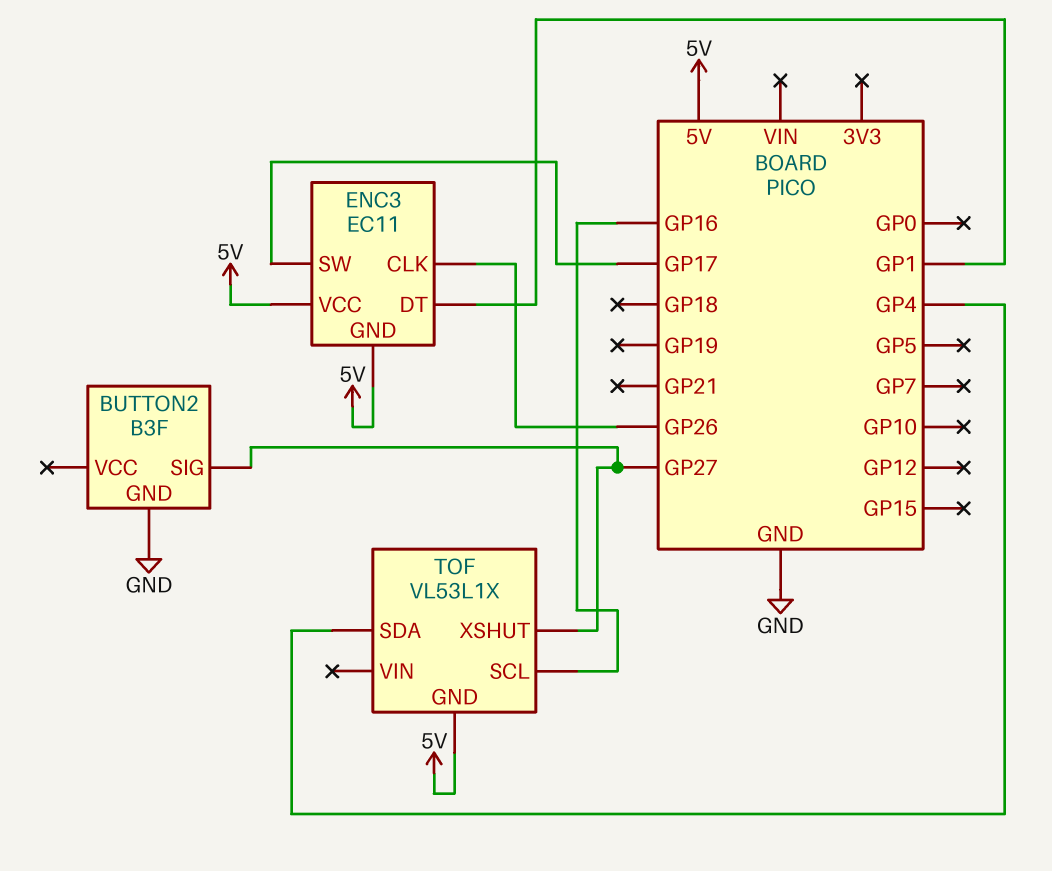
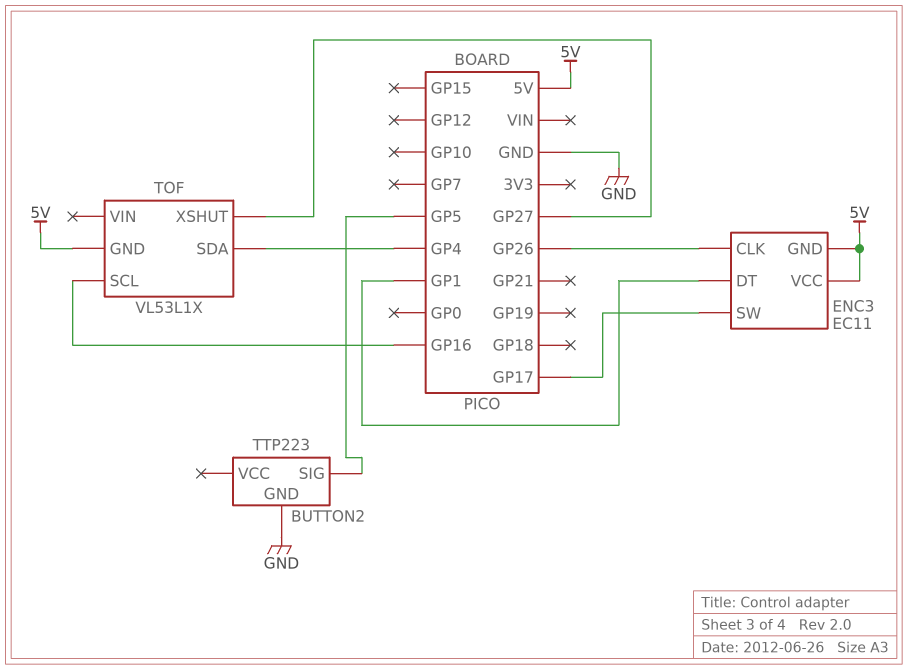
BUTTON2: B3F -> TTP223
BUTTON2 pin SIG: GP27 -> GP5

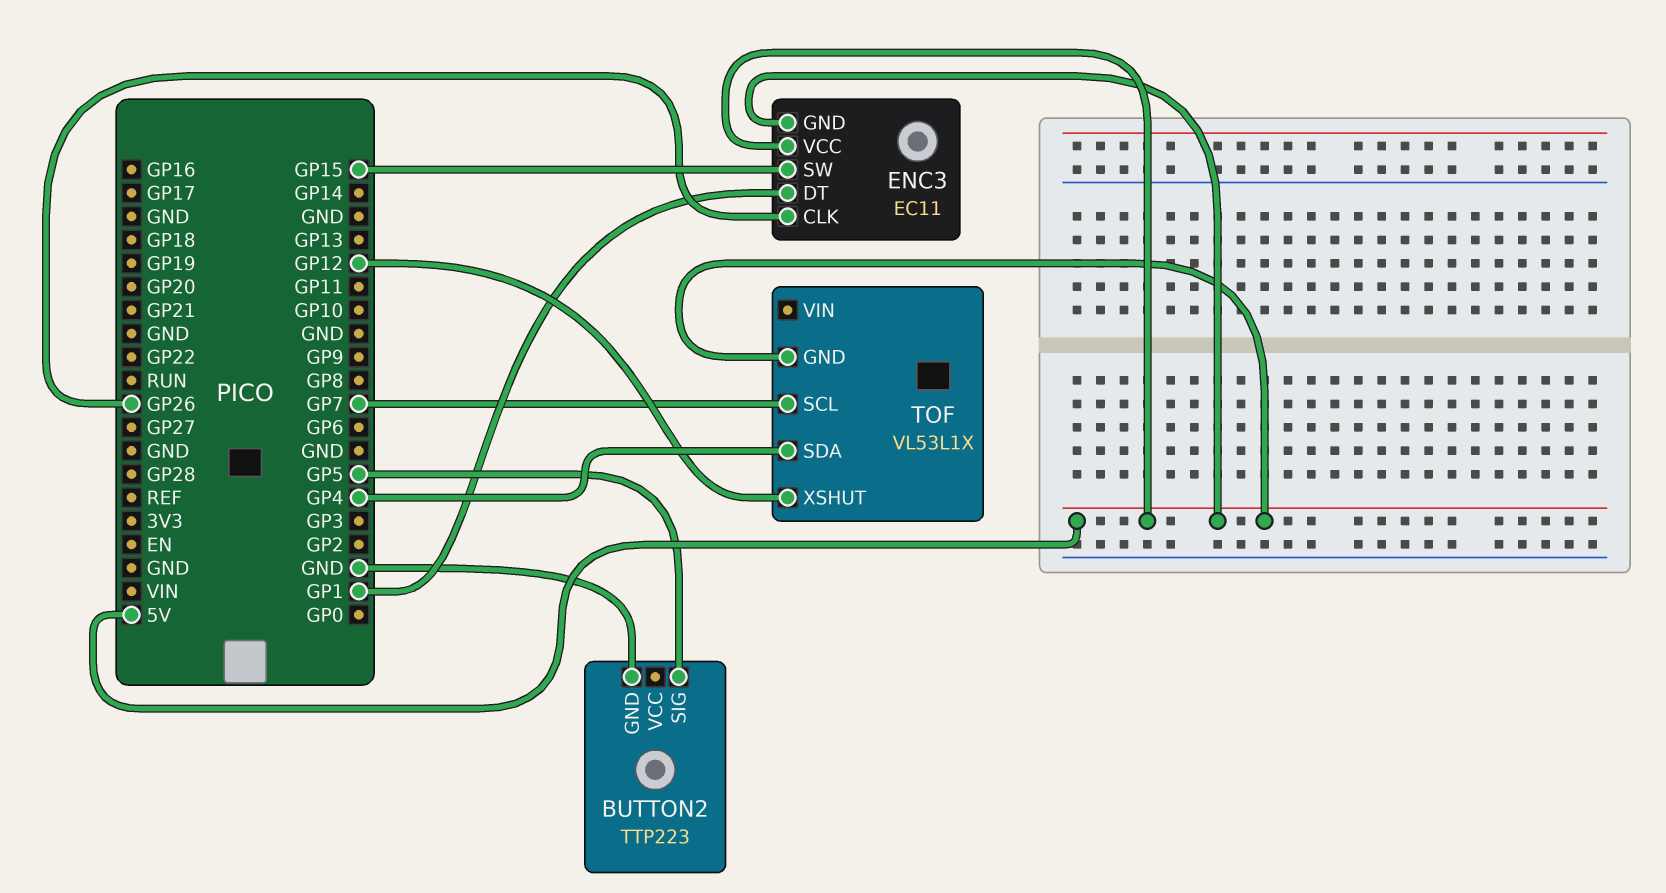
ENC3 pin SW: GP17 -> GP15
TOF pin SCL: GP16 -> GP7
TOF pin XSHUT: GP27 -> GP12

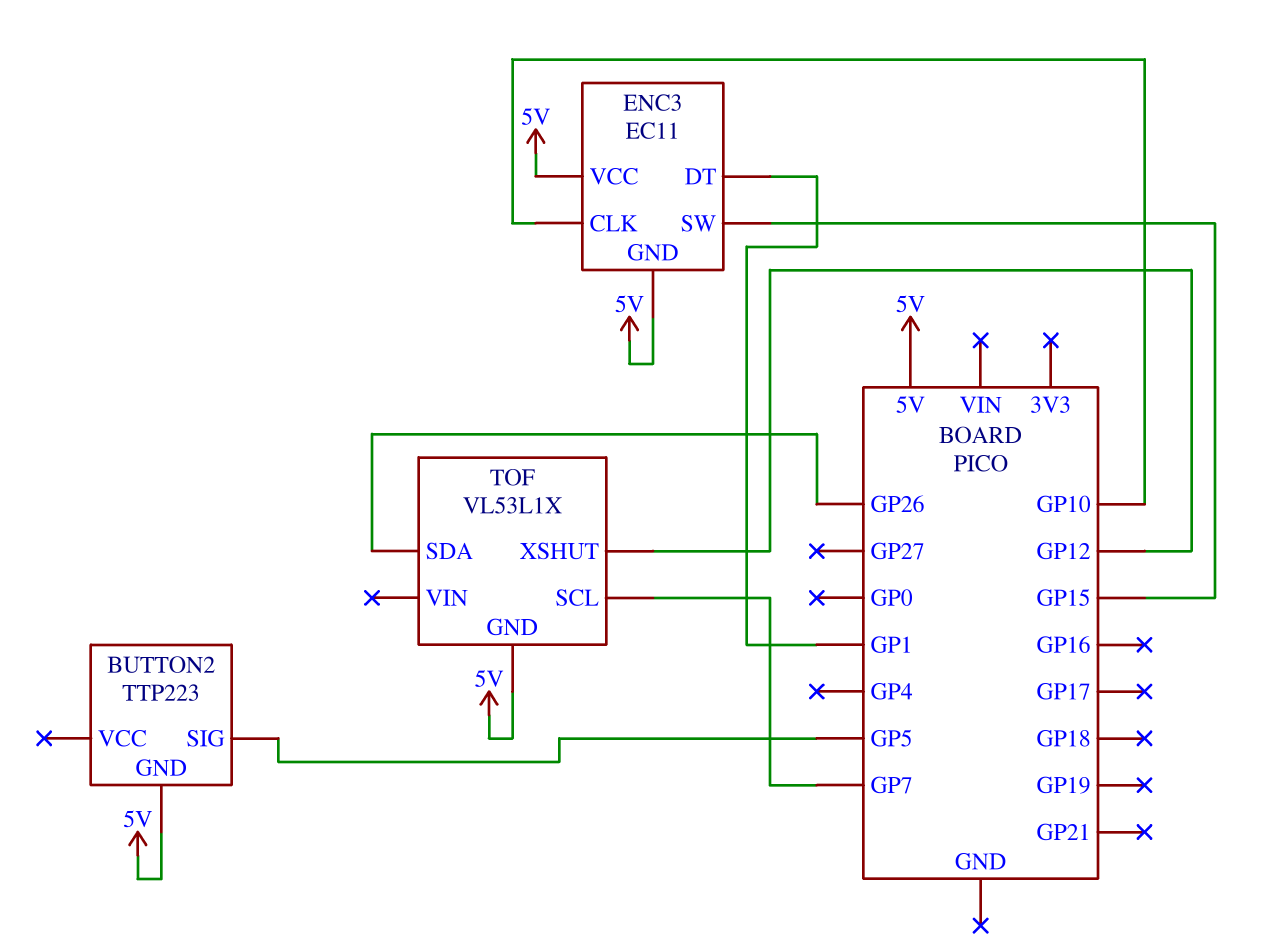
BUTTON2 pin GND: GND -> 5V
ENC3 pin CLK: GP26 -> GP10
TOF pin SDA: GP4 -> GP26

